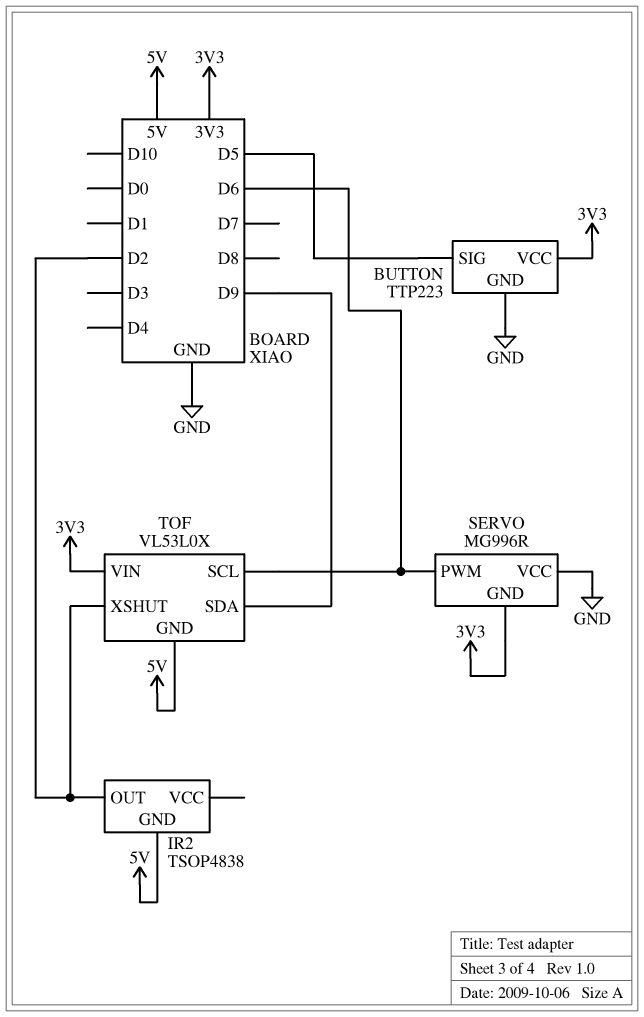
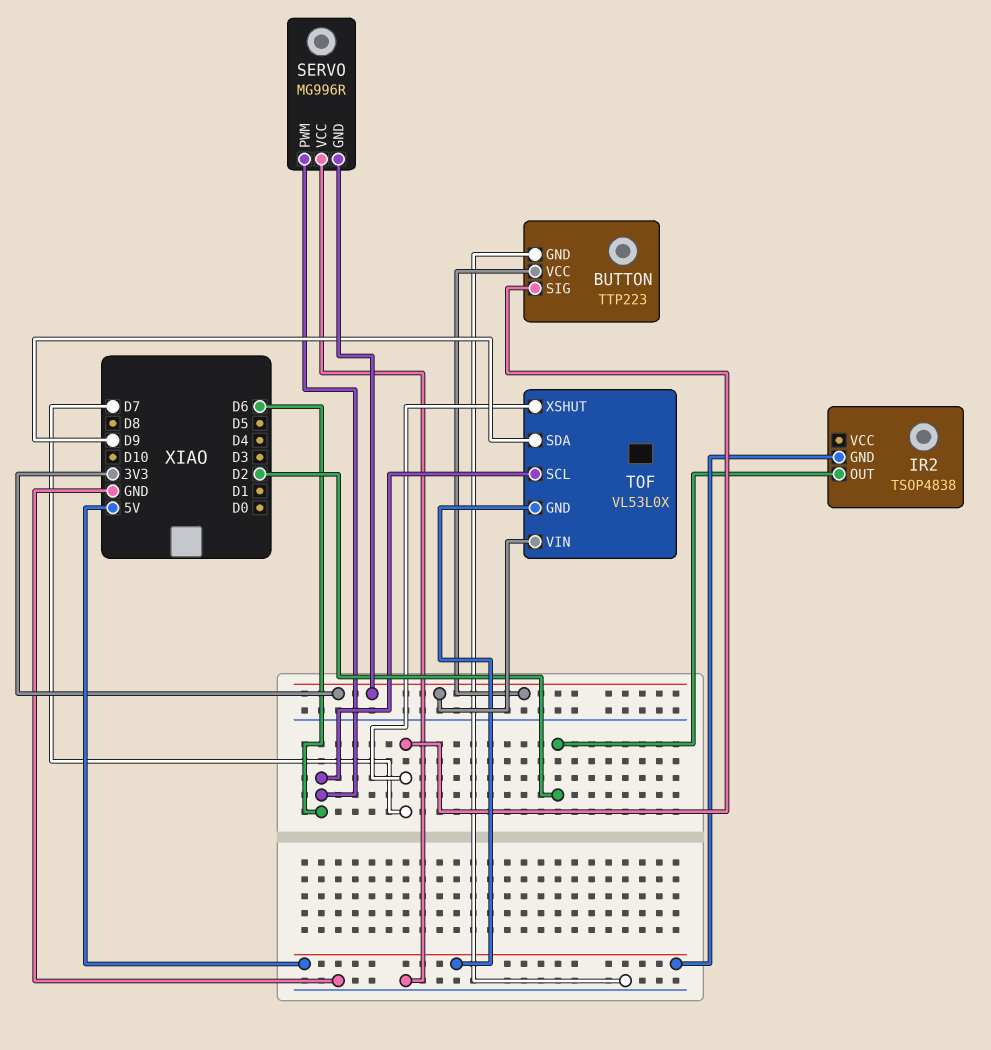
BUTTON pin SIG: D5 -> D7
TOF pin XSHUT: D2 -> D7

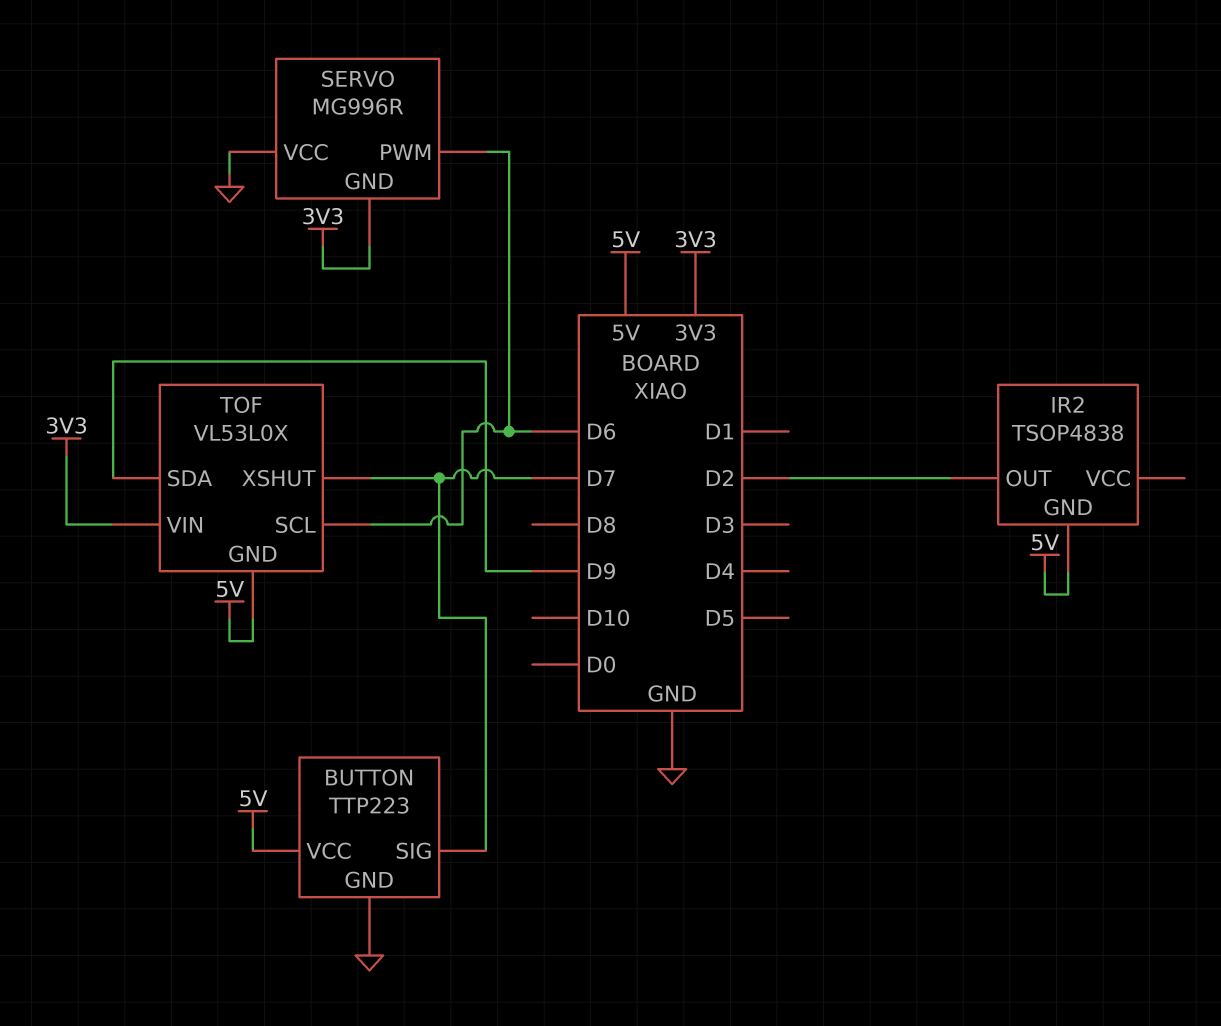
BUTTON pin VCC: 3V3 -> 5V

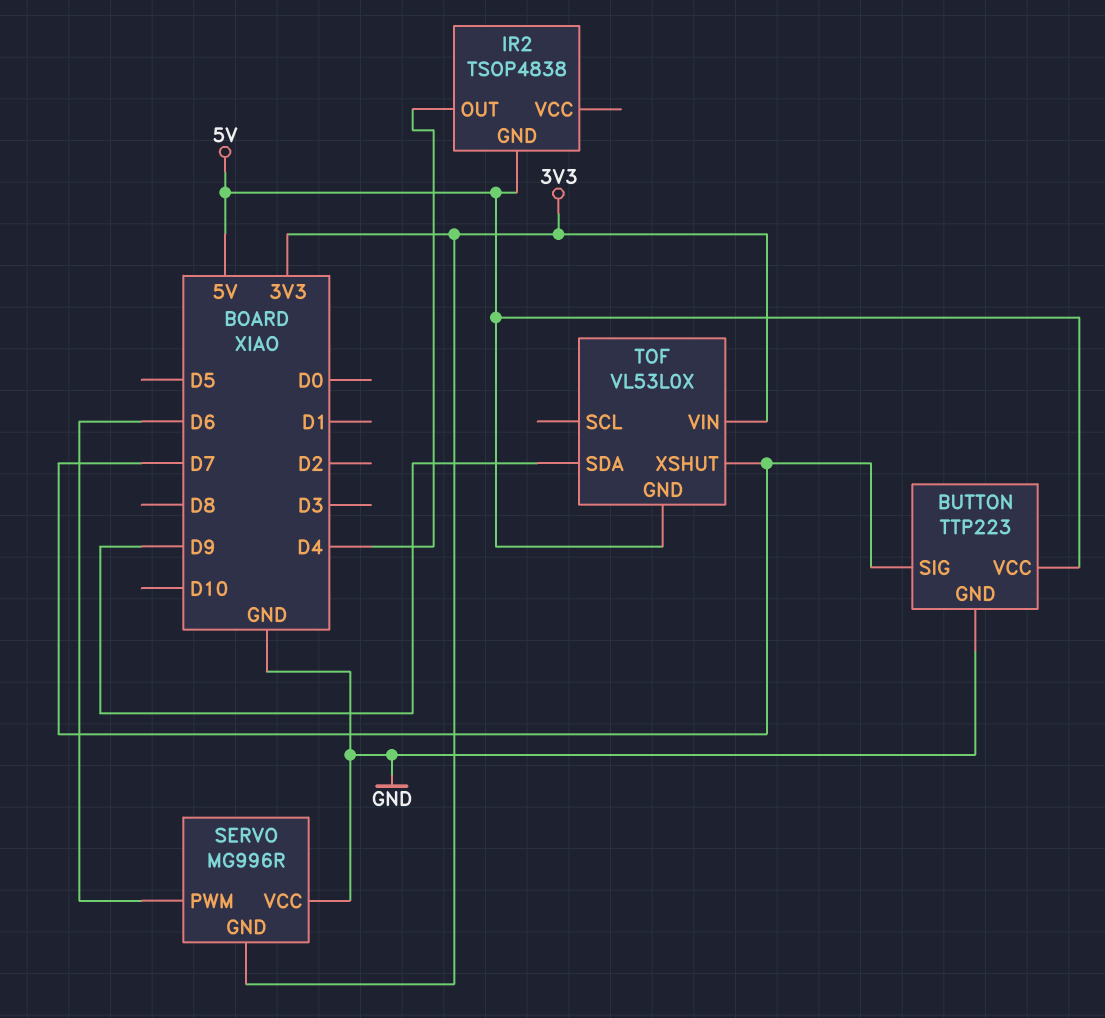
IR2 pin OUT: D2 -> D4
TOF pin SCL: D6 -> none

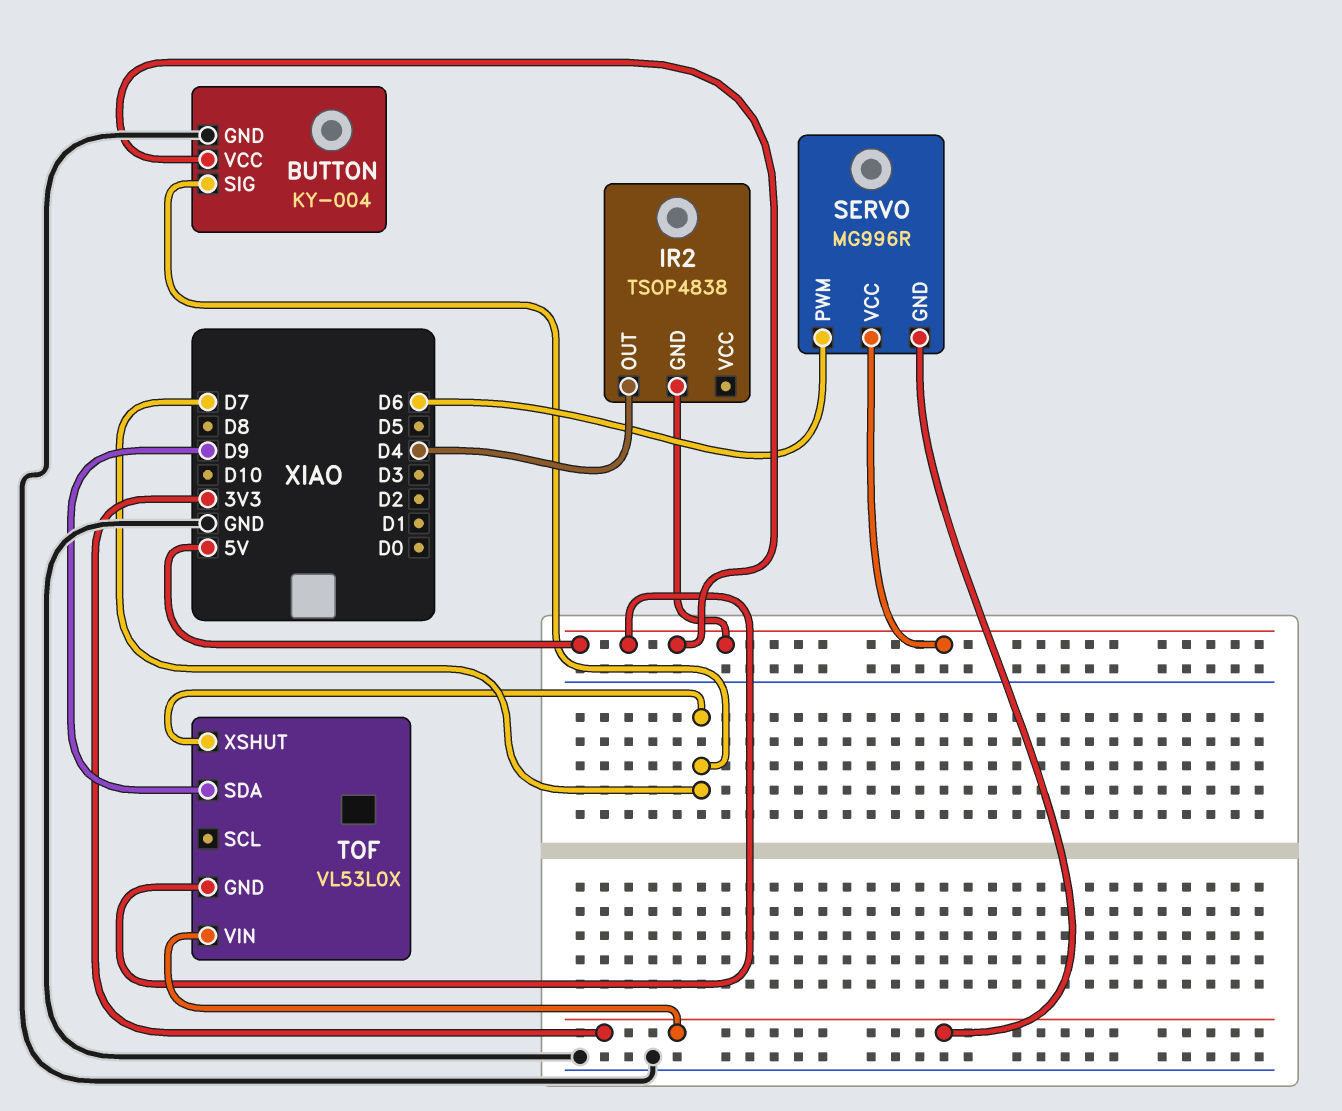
BUTTON: TTP223 -> KY-004
SERVO pin VCC: GND -> 5V

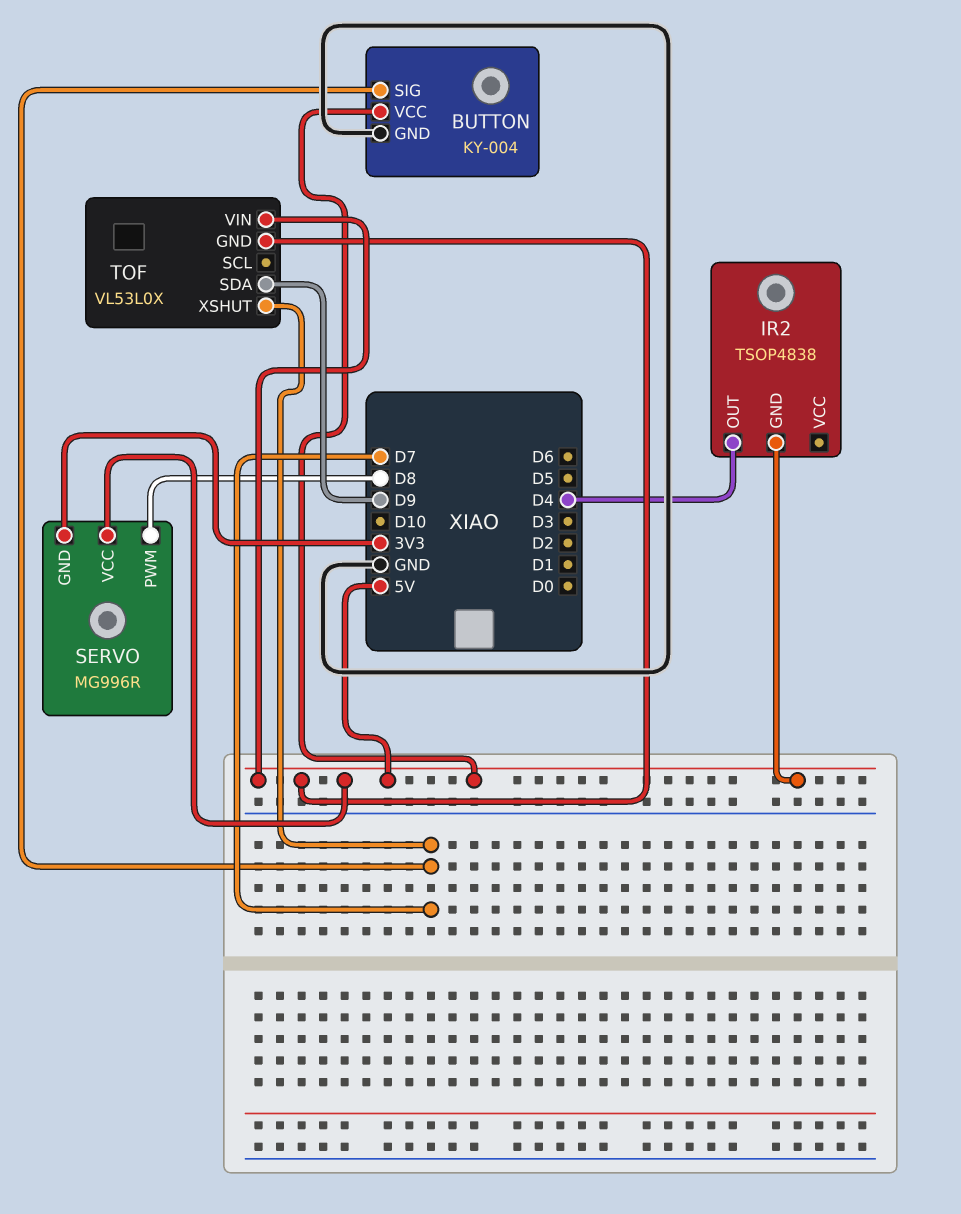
SERVO pin PWM: D6 -> D8
TOF pin VIN: 3V3 -> 5V

